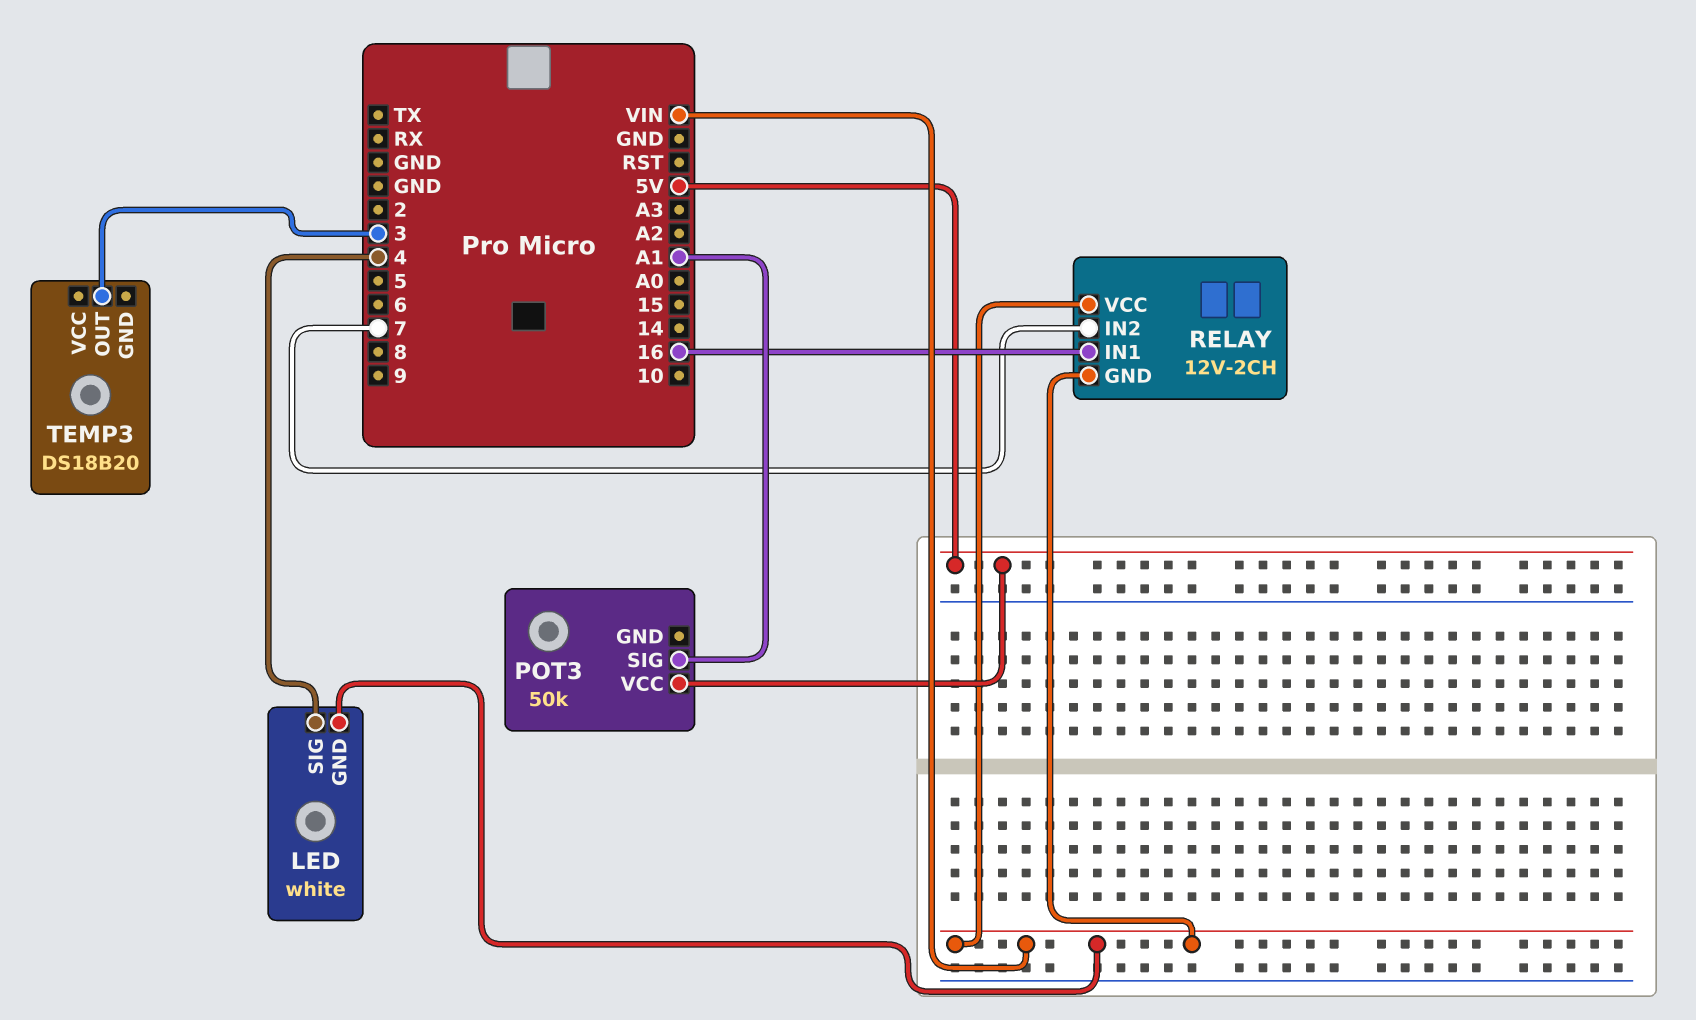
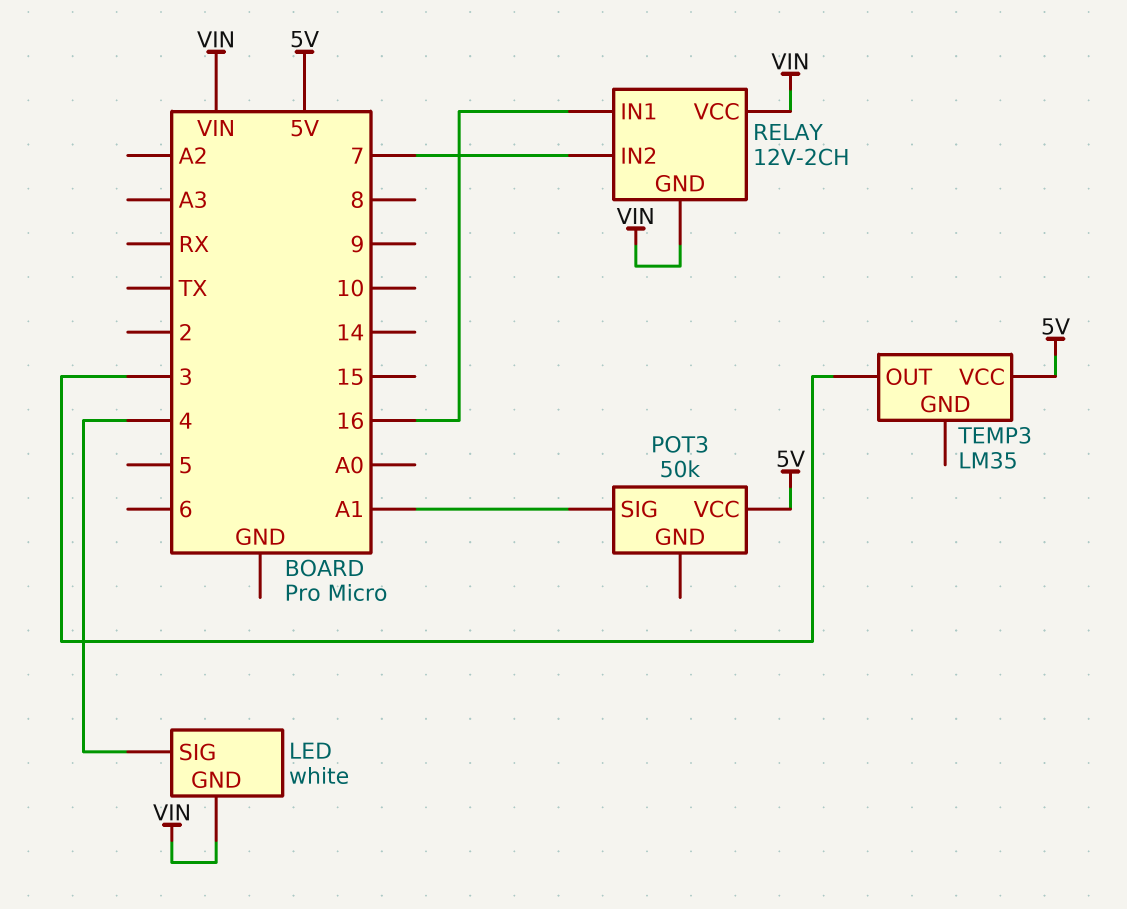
TEMP3: DS18B20 -> LM35
TEMP3 pin VCC: none -> 5V

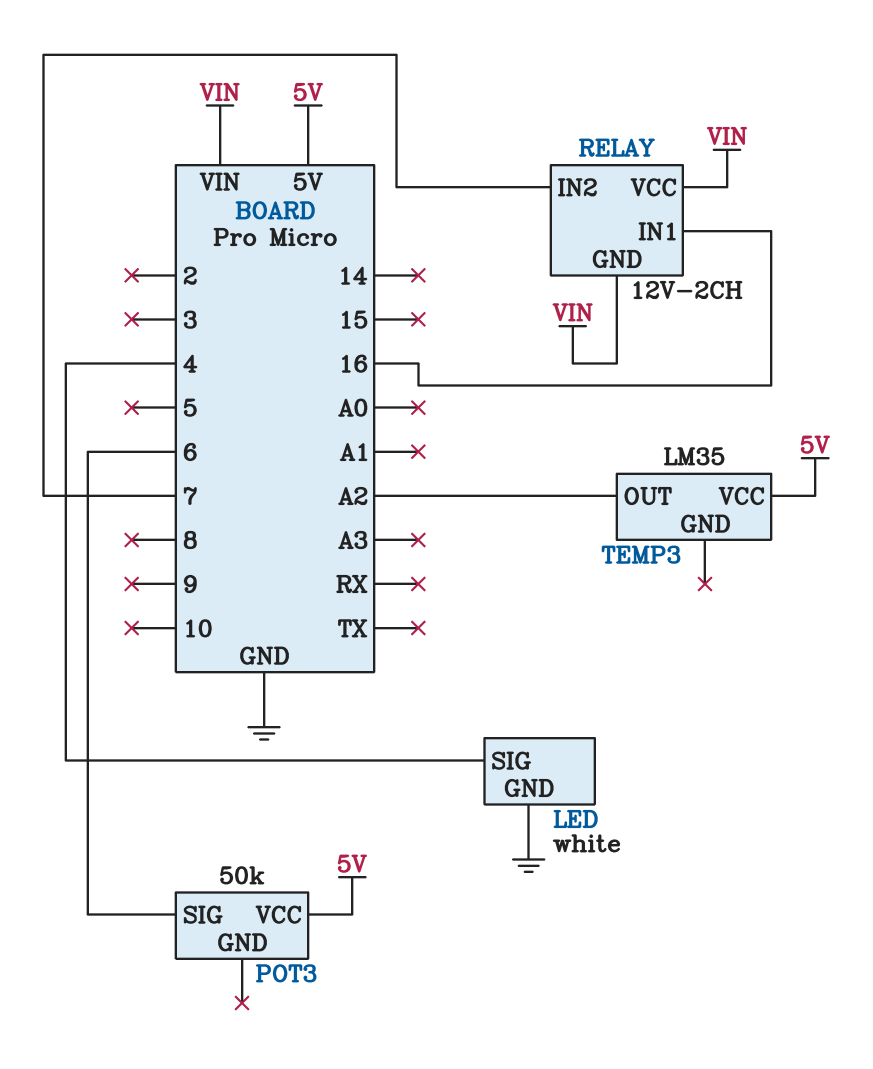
LED pin GND: VIN -> GND
POT3 pin SIG: A1 -> 6
TEMP3 pin OUT: 3 -> A2

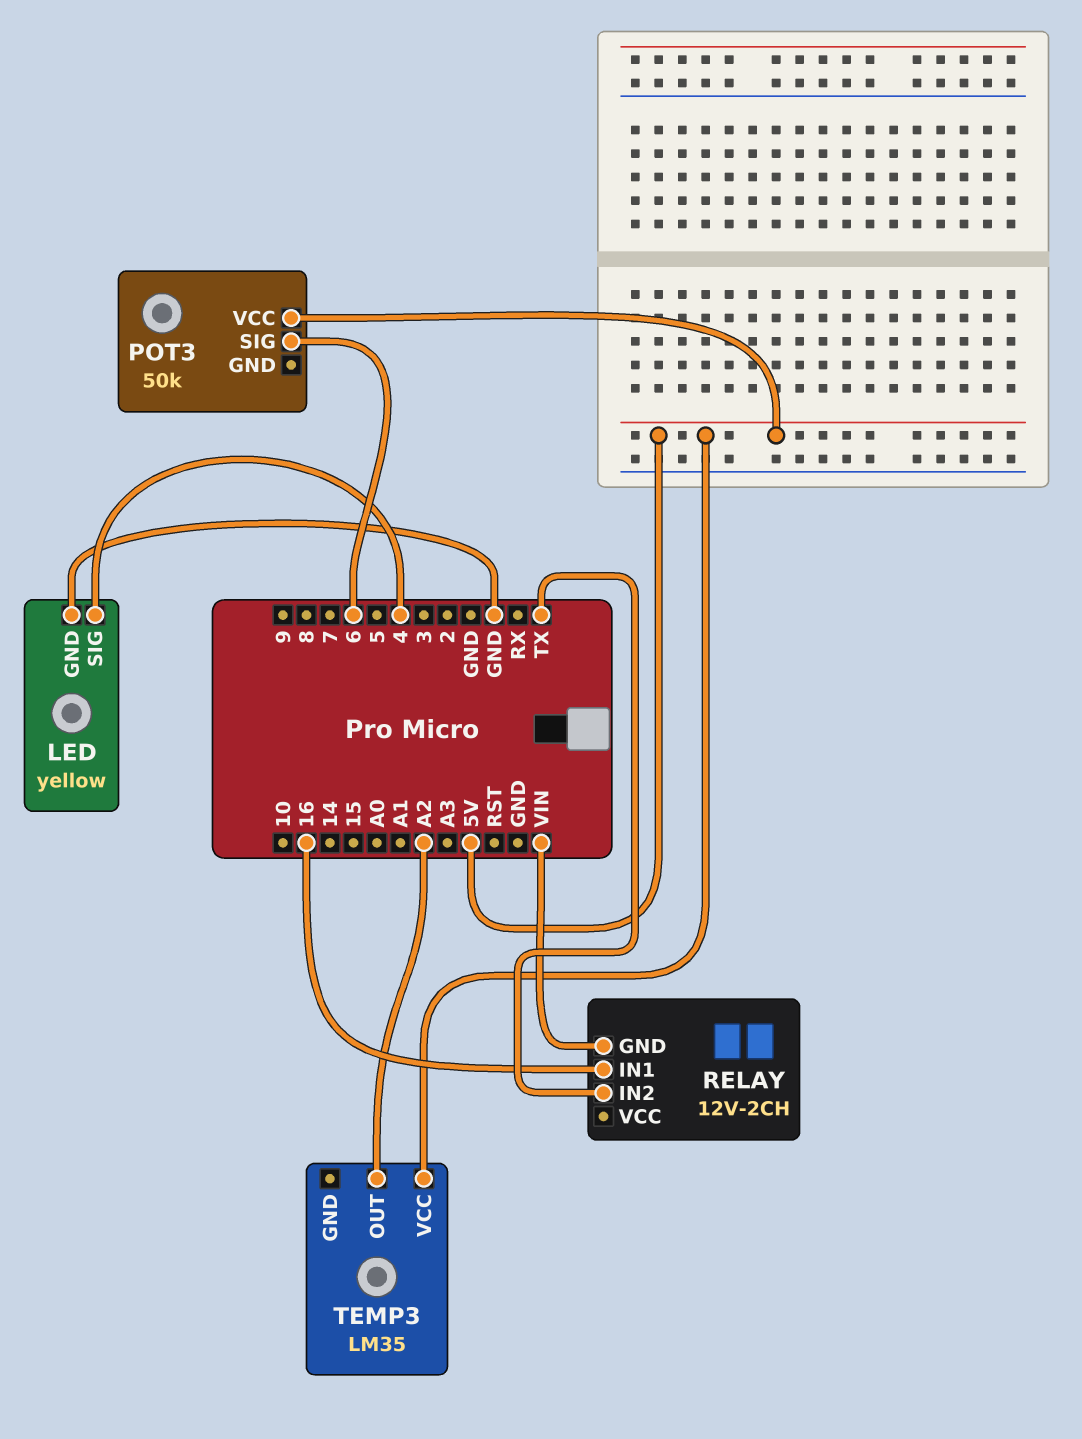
LED: white -> yellow
RELAY pin IN2: 7 -> TX
RELAY pin VCC: VIN -> none

